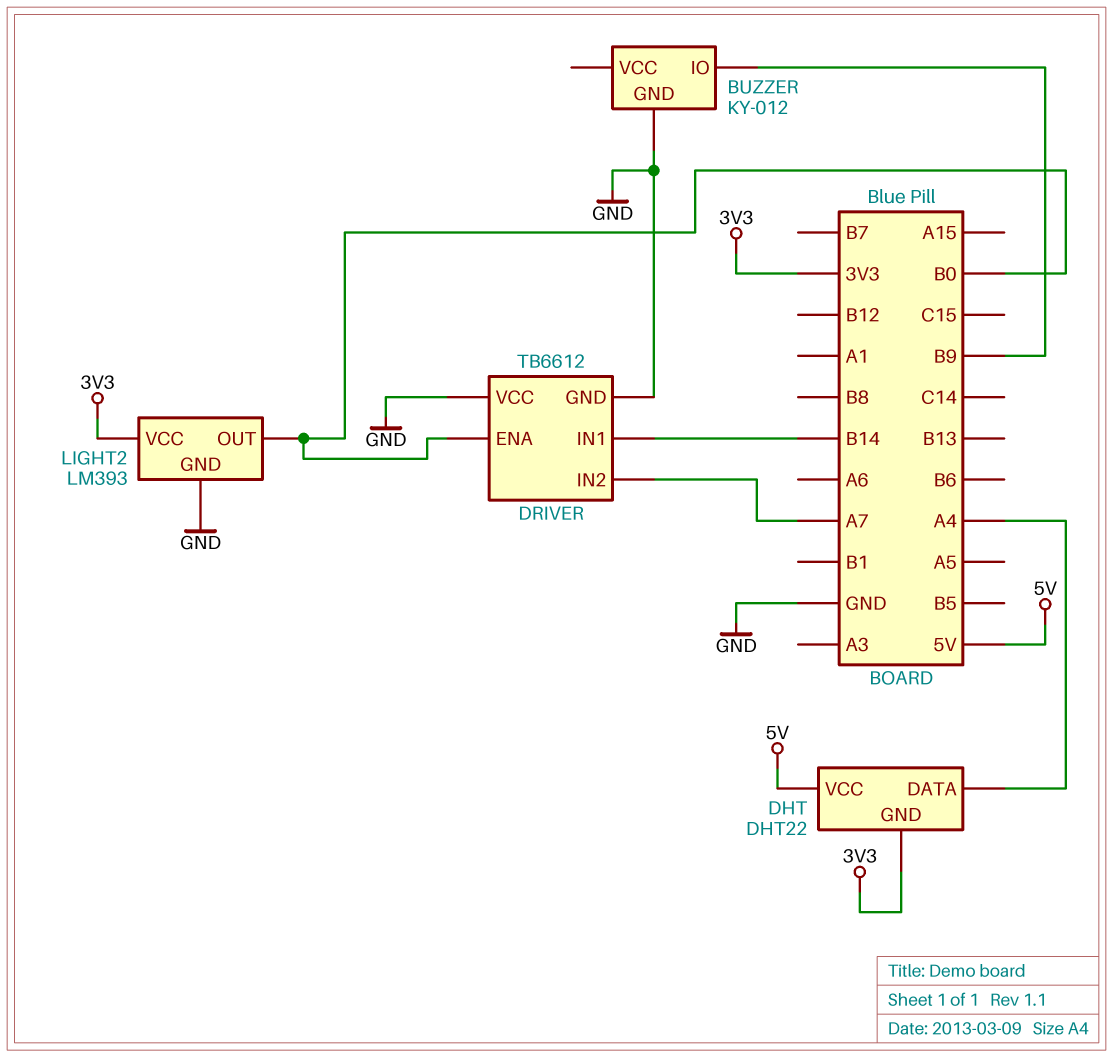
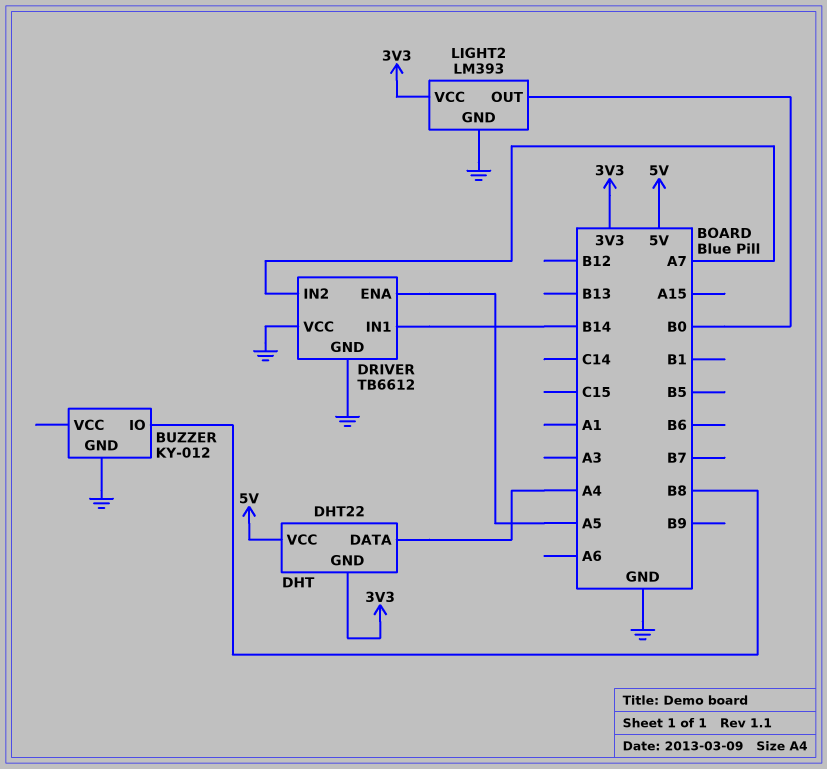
BUZZER pin IO: B9 -> B8
DRIVER pin ENA: B0 -> A5

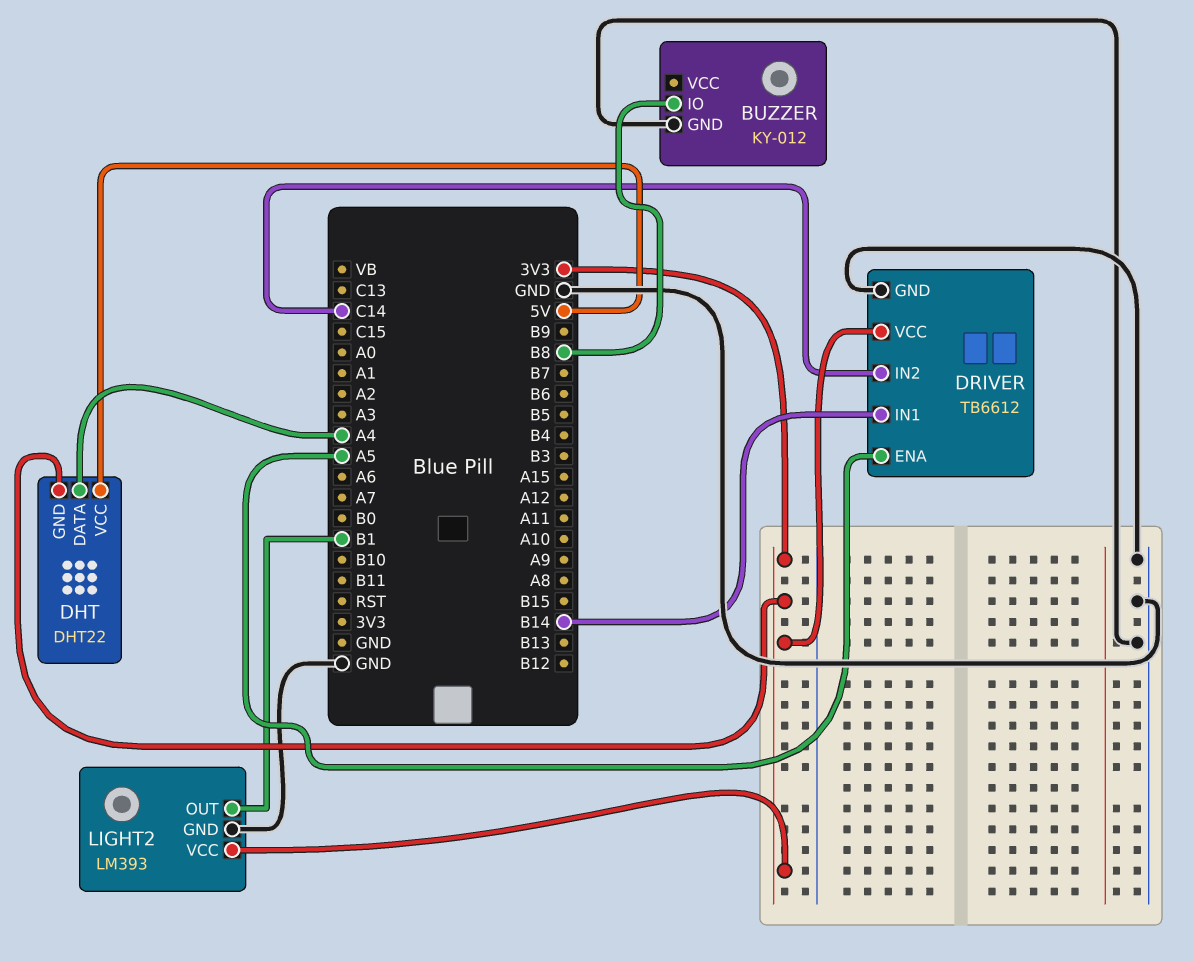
DRIVER pin IN2: A7 -> C14
DRIVER pin VCC: GND -> 3V3
LIGHT2 pin OUT: B0 -> B1

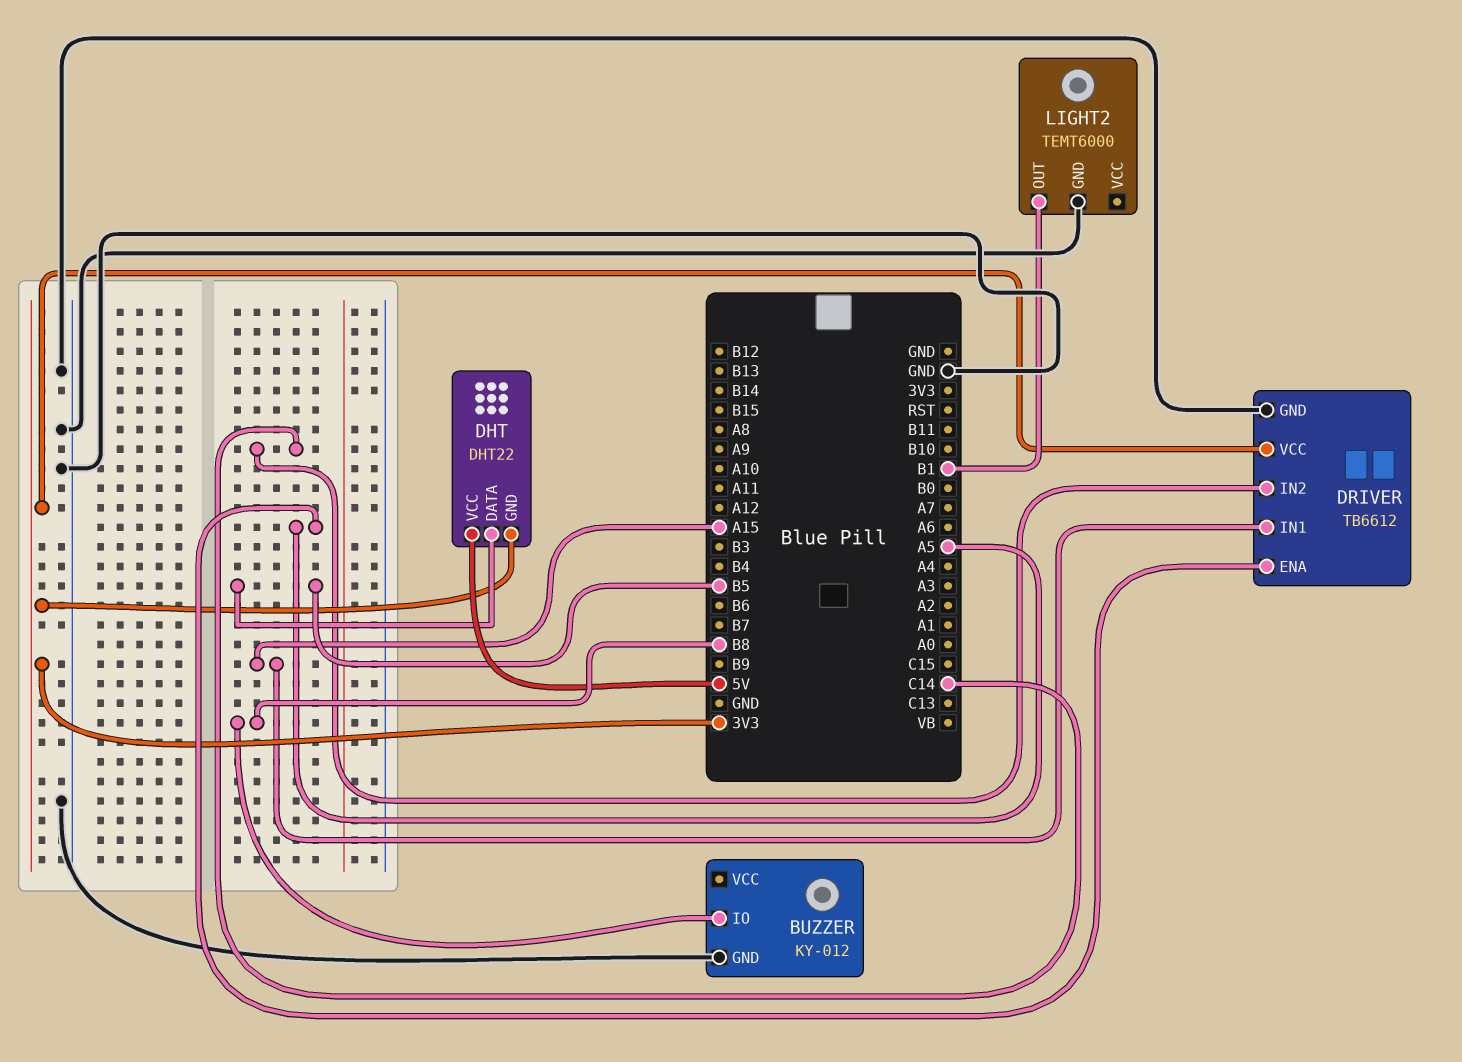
DHT pin DATA: A4 -> B5
DRIVER pin IN1: B14 -> A15
LIGHT2: LM393 -> TEMT6000
LIGHT2 pin VCC: 3V3 -> none

